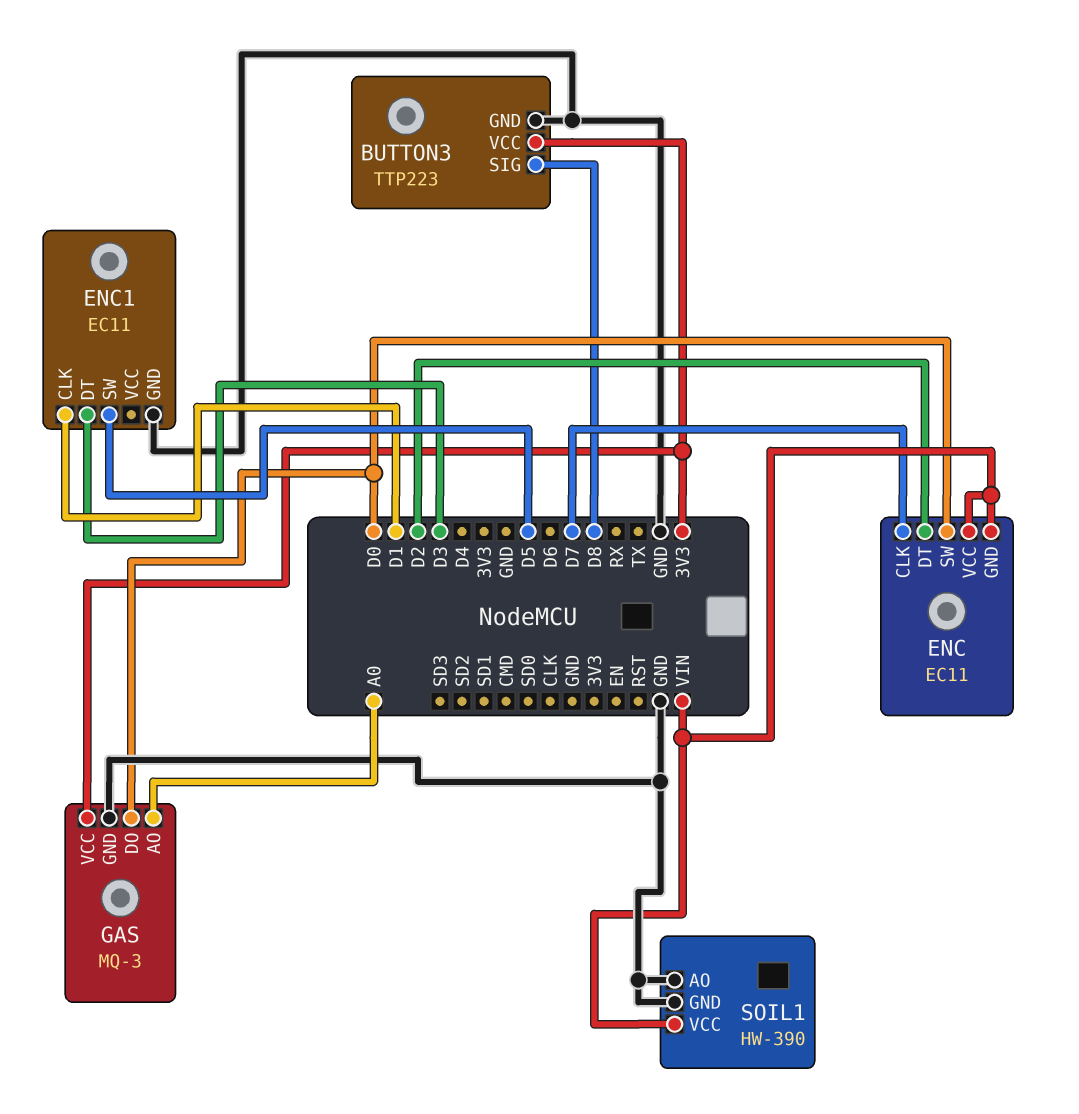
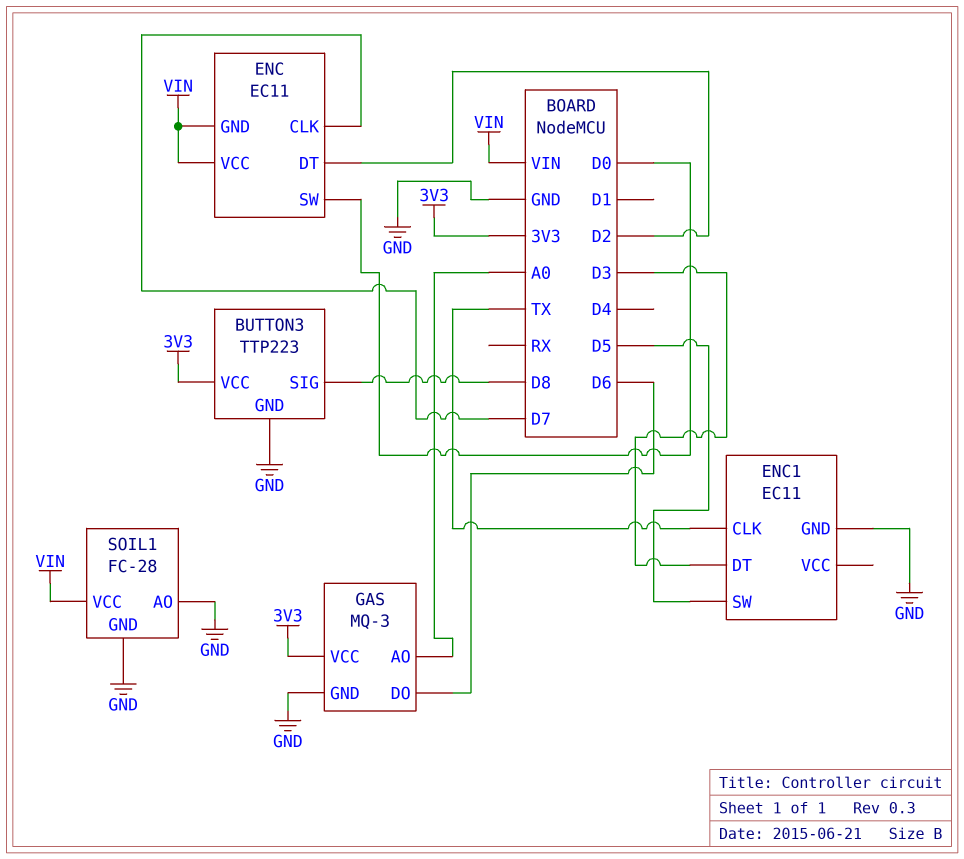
ENC1 pin CLK: D1 -> TX
GAS pin DO: D0 -> D6
SOIL1: HW-390 -> FC-28

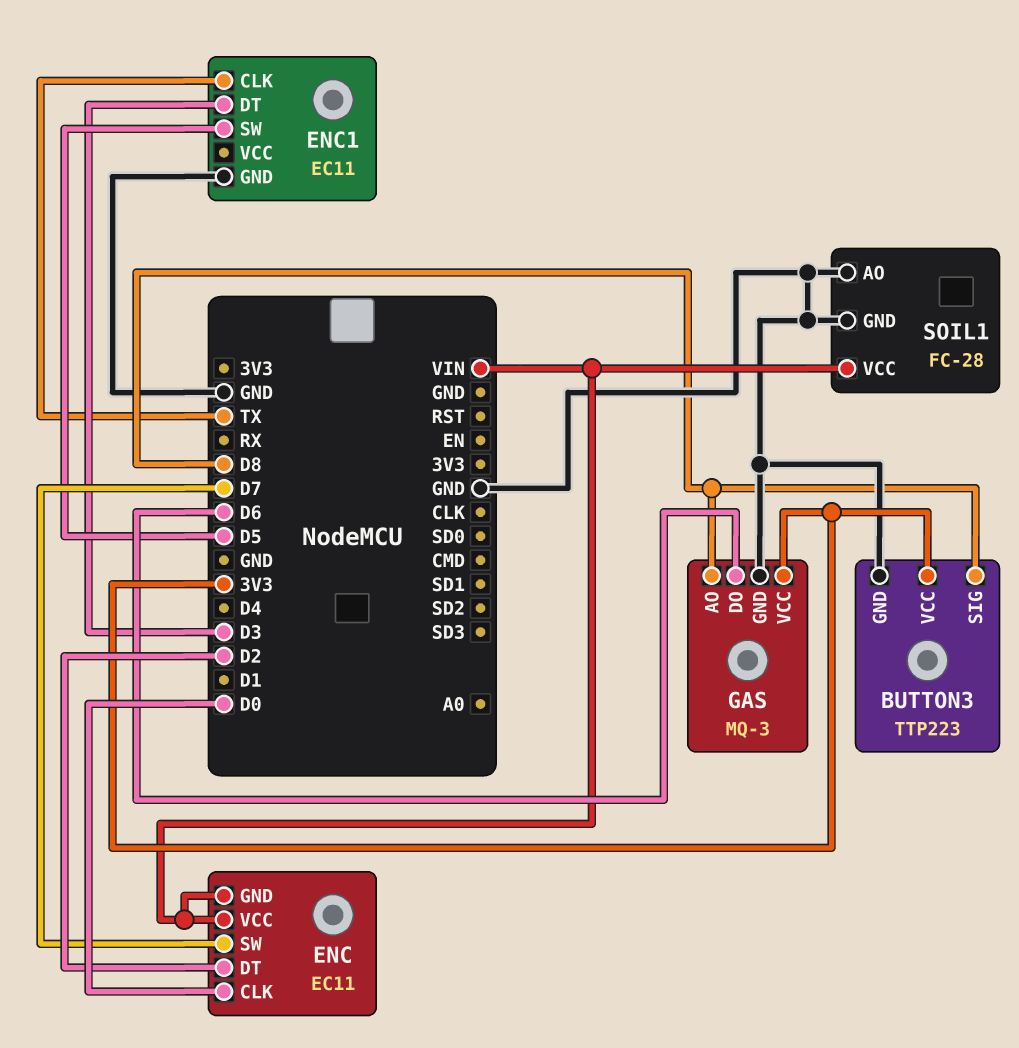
ENC pin CLK: D7 -> D0
ENC pin SW: D0 -> D7
GAS pin AO: A0 -> D8

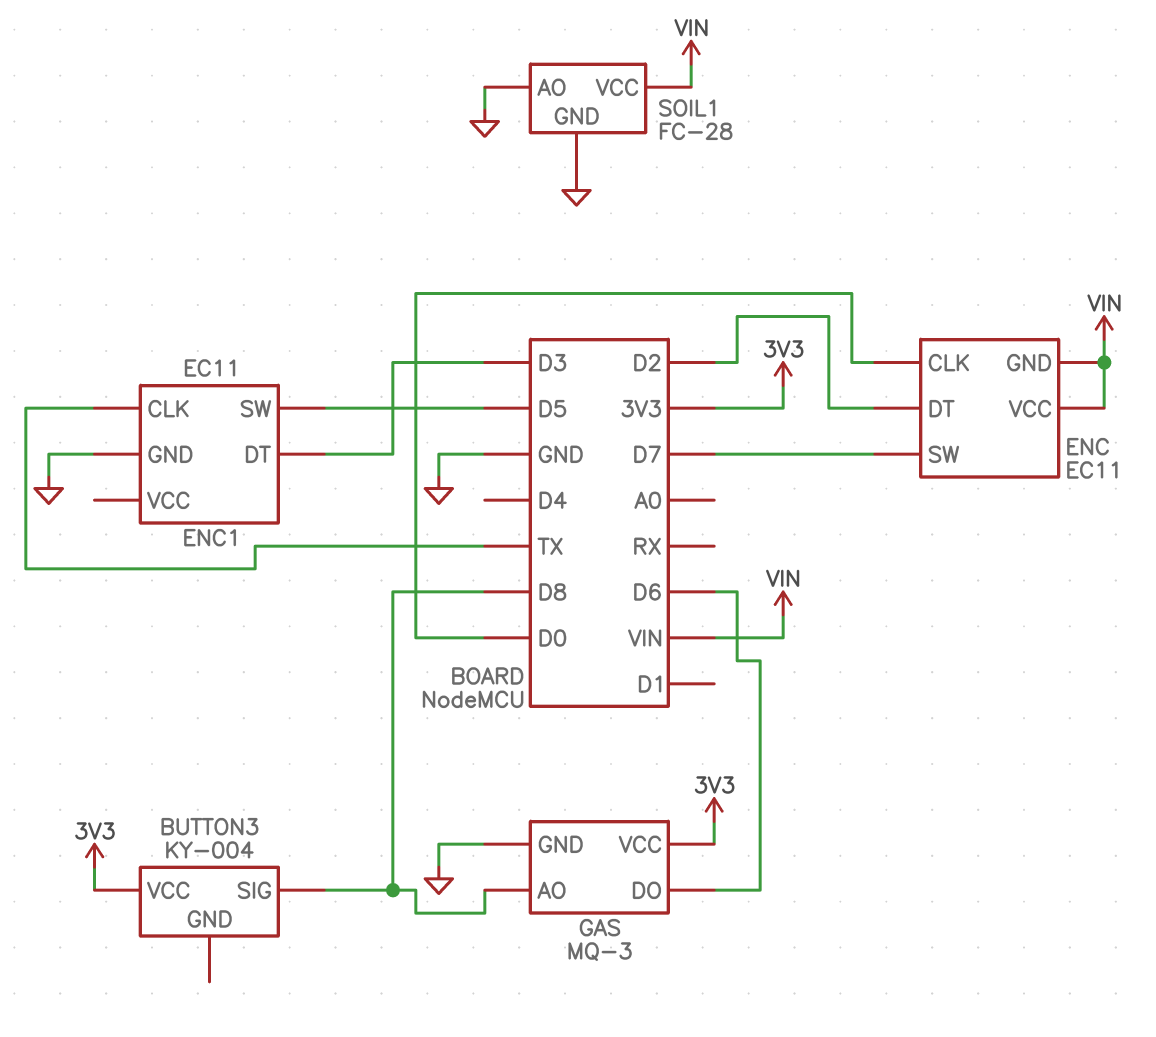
BUTTON3: TTP223 -> KY-004
BUTTON3 pin GND: GND -> none

